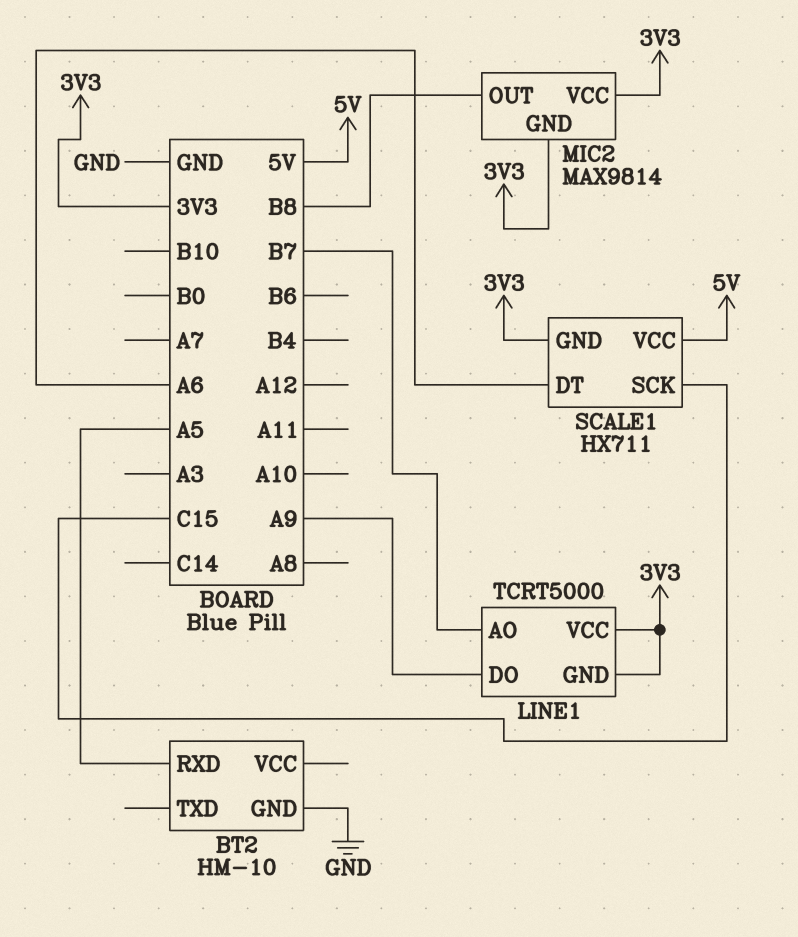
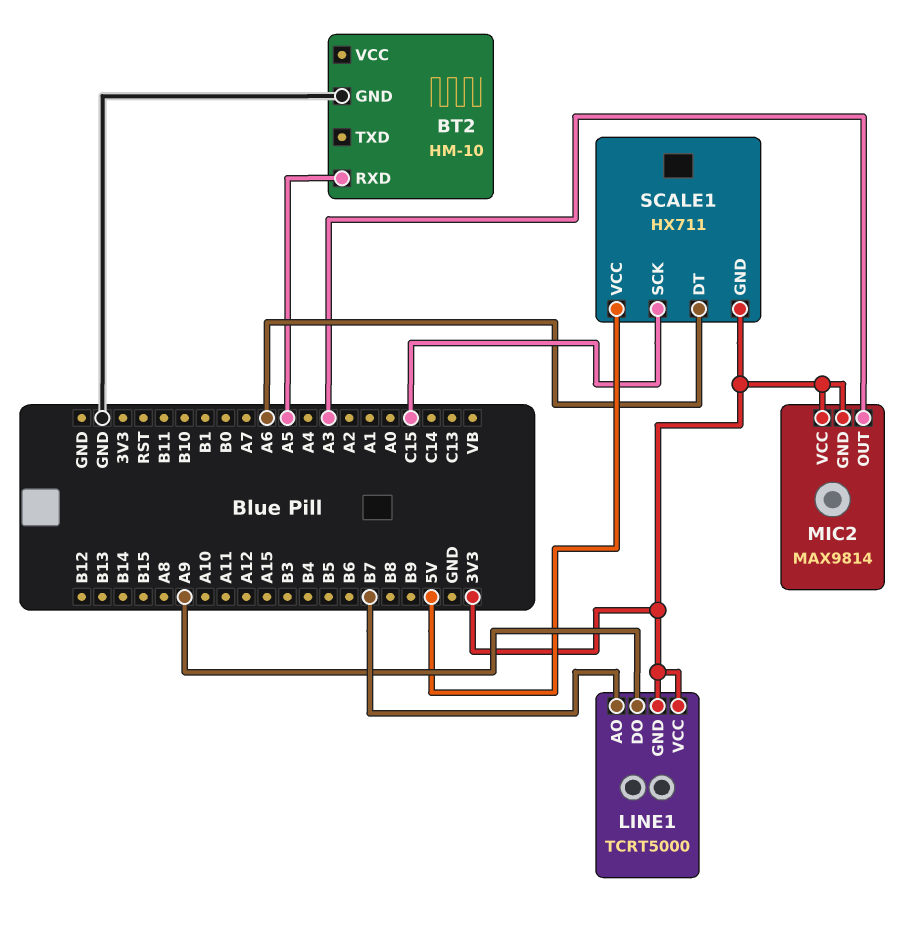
MIC2 pin OUT: B8 -> A3

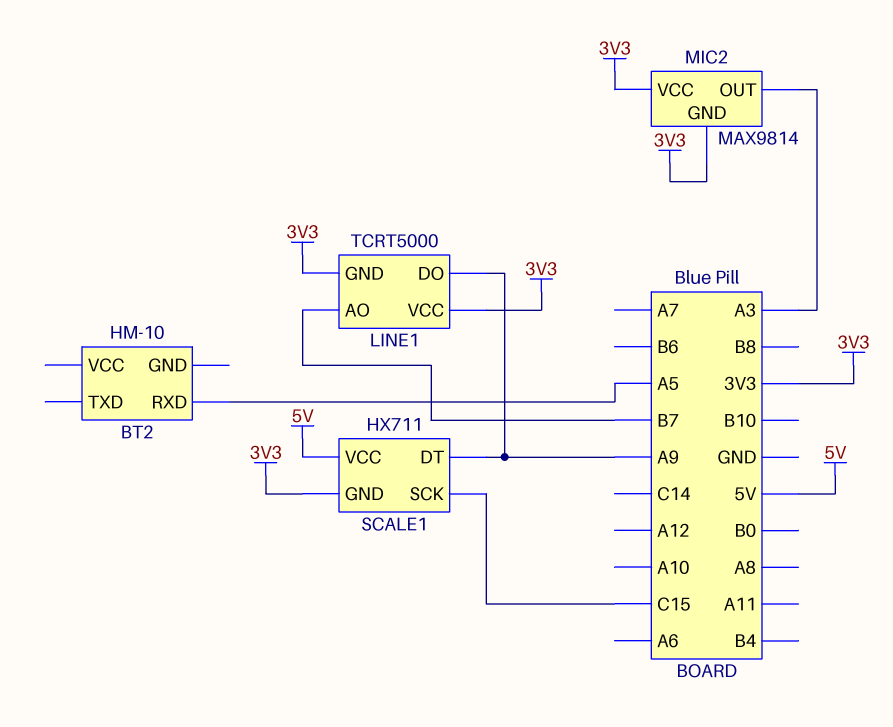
BT2 pin GND: GND -> none
SCALE1 pin DT: A6 -> A9

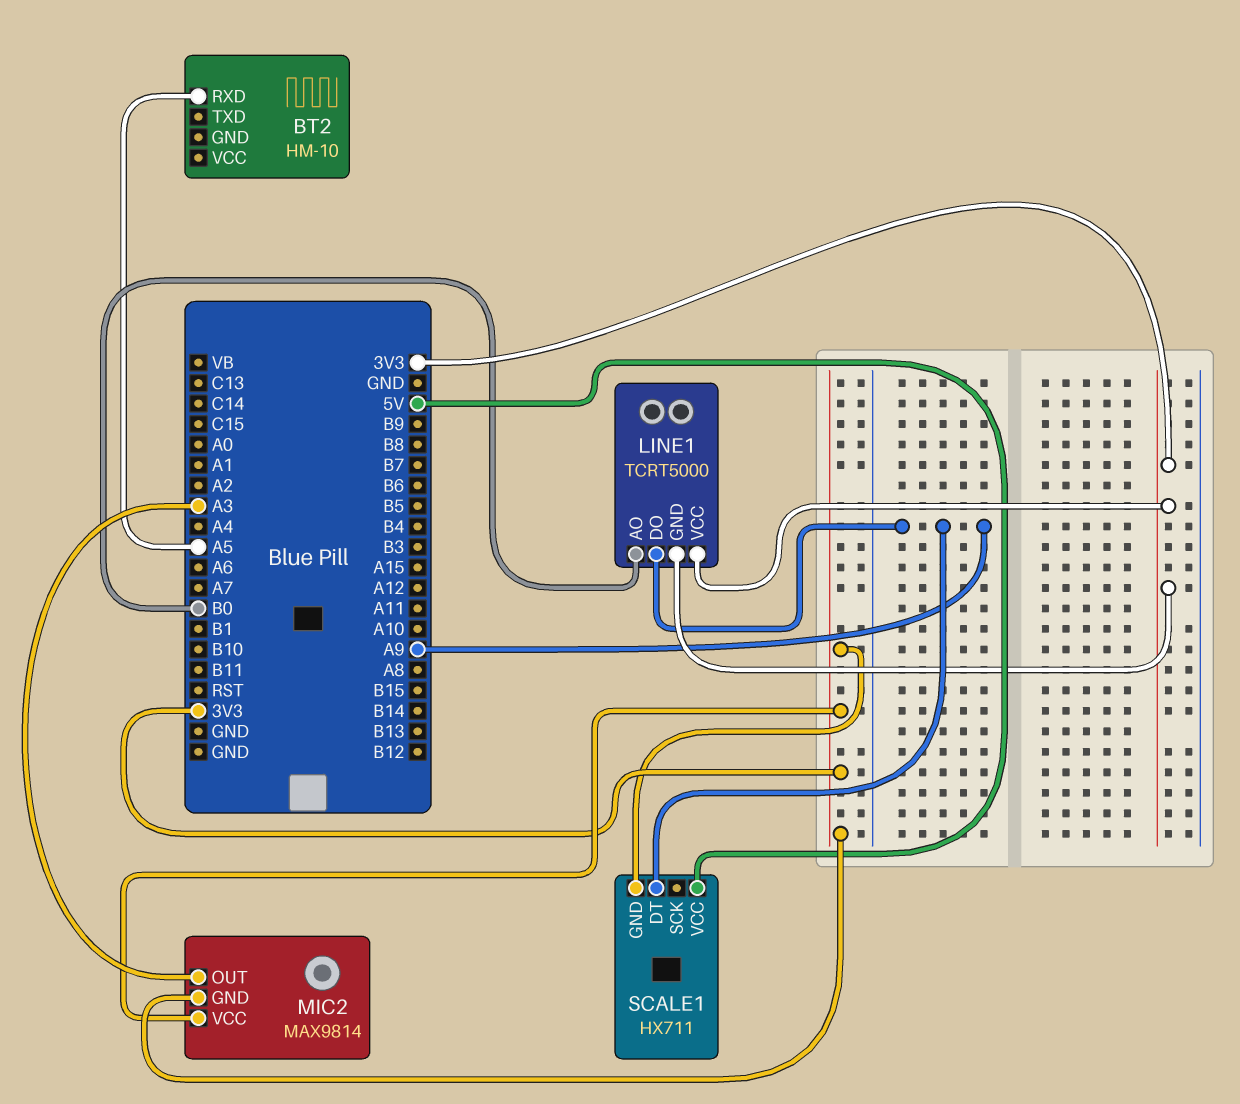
LINE1 pin AO: B7 -> B0
SCALE1 pin SCK: C15 -> none

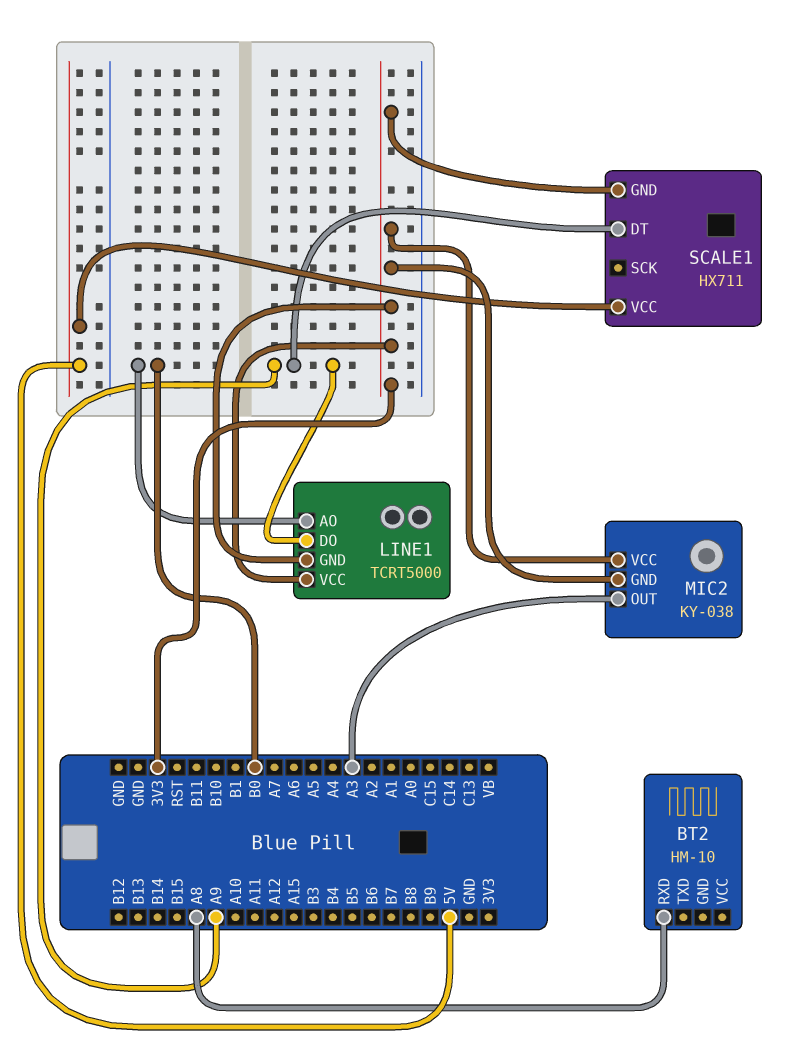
BT2 pin RXD: A5 -> A8
MIC2: MAX9814 -> KY-038

